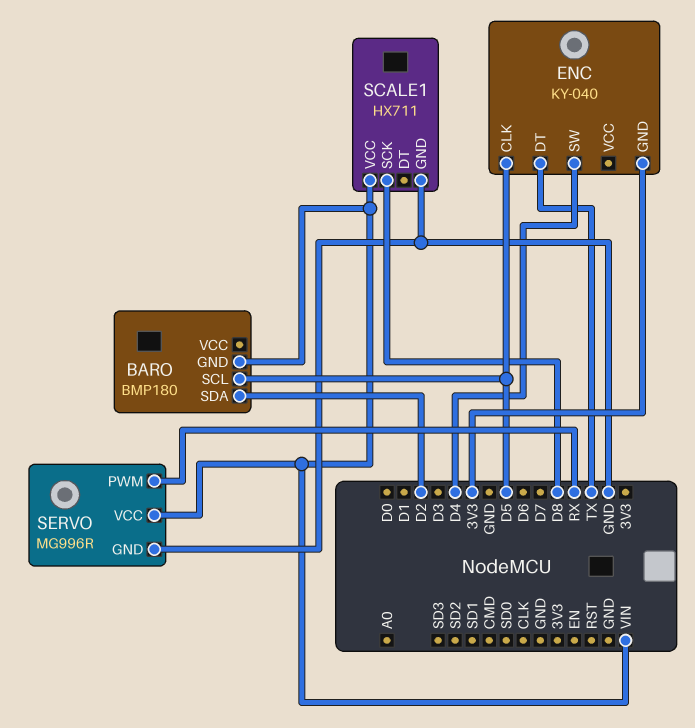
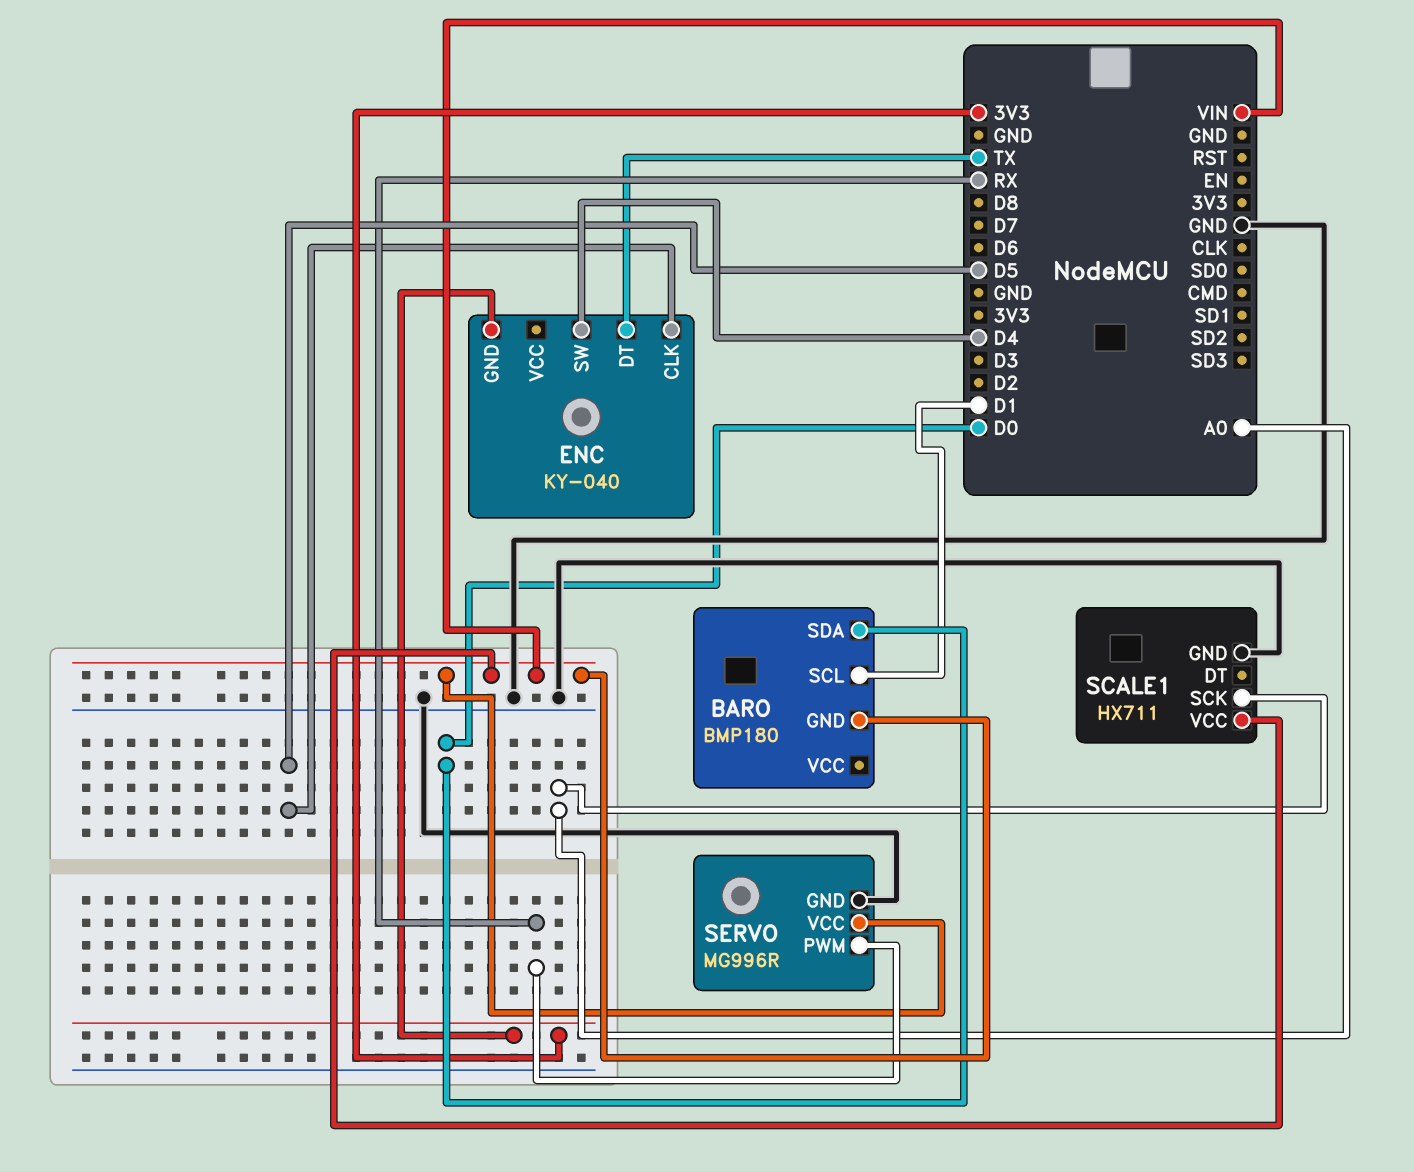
BARO pin SCL: D5 -> D1
BARO pin SDA: D2 -> D0
SCALE1 pin SCK: D8 -> A0

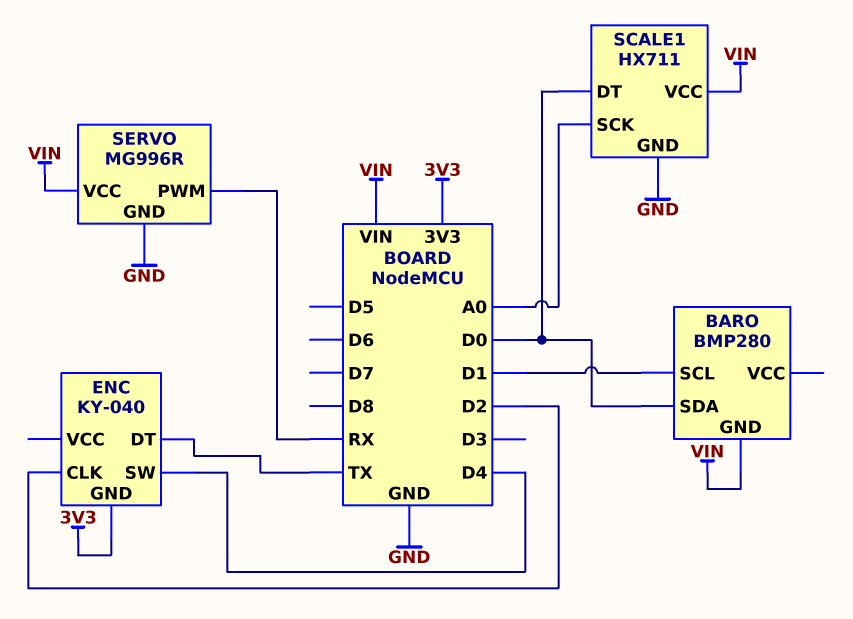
BARO: BMP180 -> BMP280
ENC pin CLK: D5 -> D2
SCALE1 pin DT: none -> D0

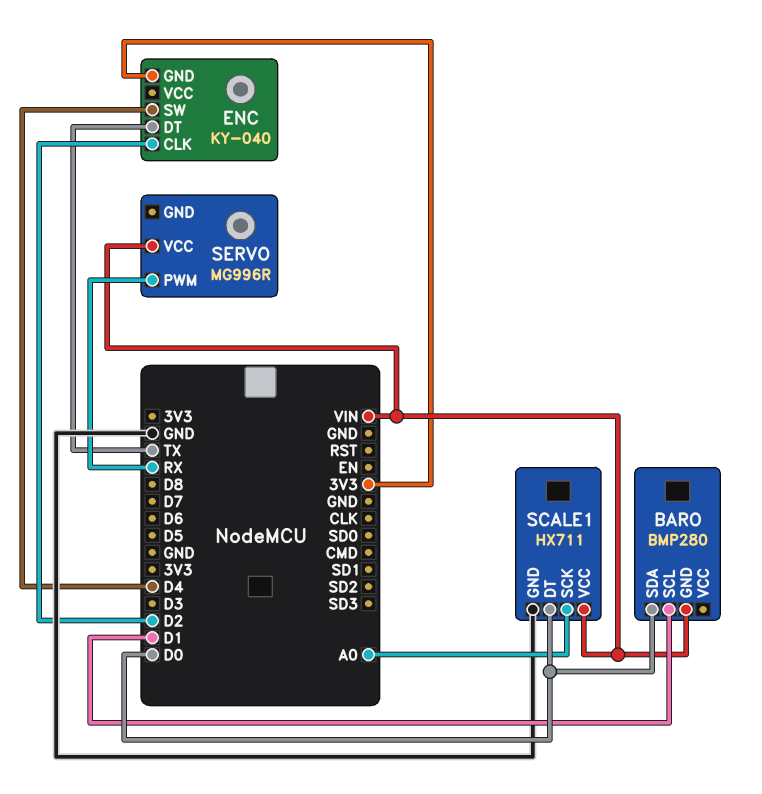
SERVO pin GND: GND -> none

